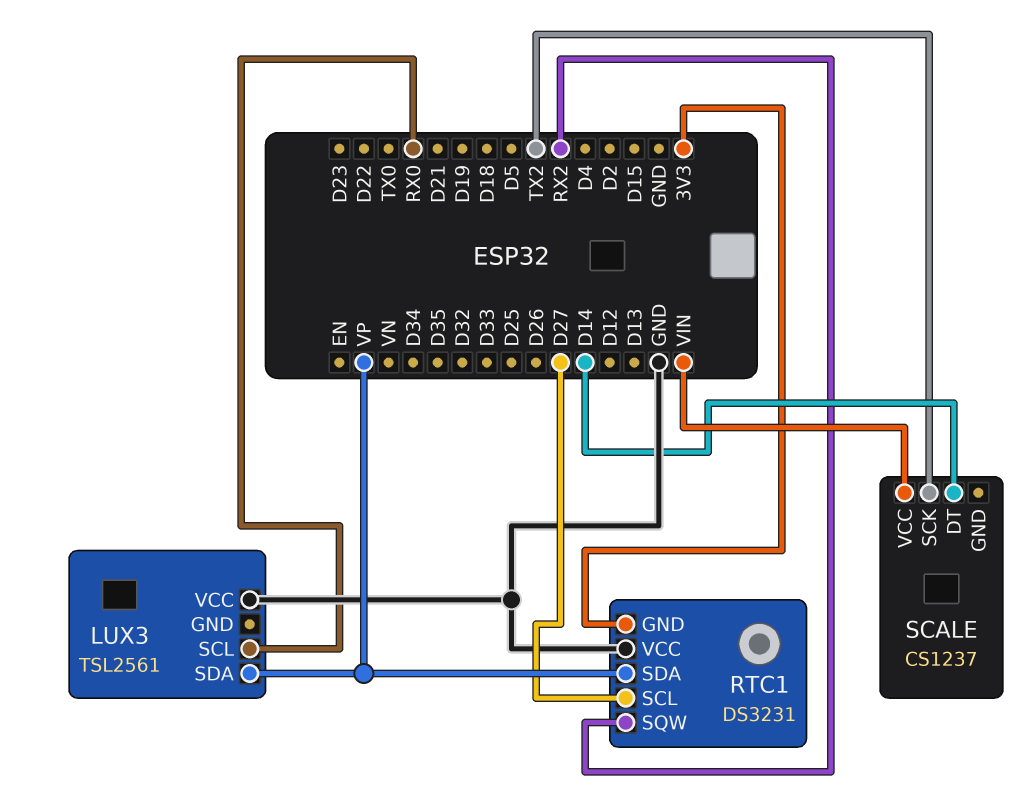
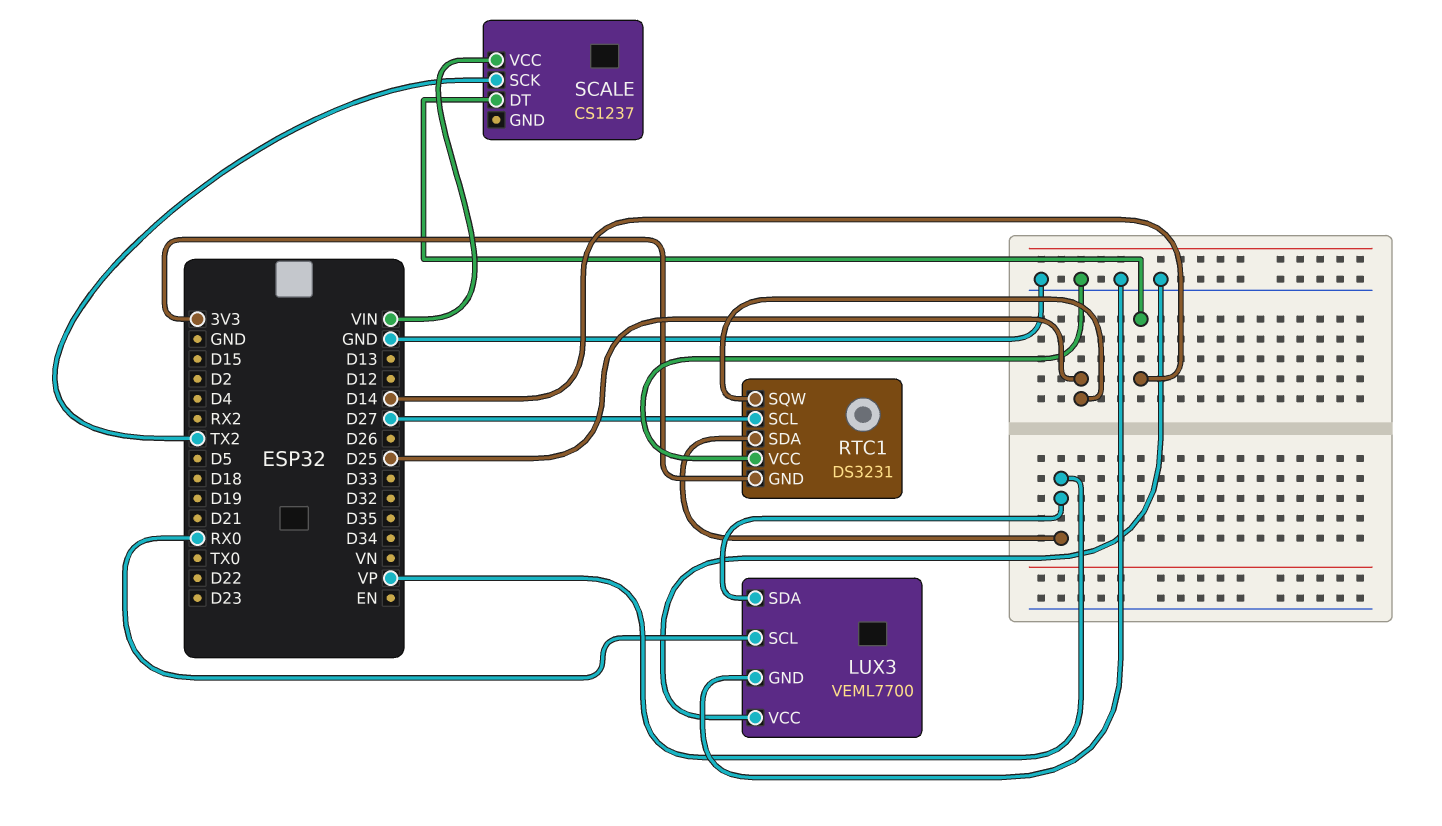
LUX3: TSL2561 -> VEML7700
LUX3 pin GND: none -> GND
RTC1 pin SQW: RX2 -> D25

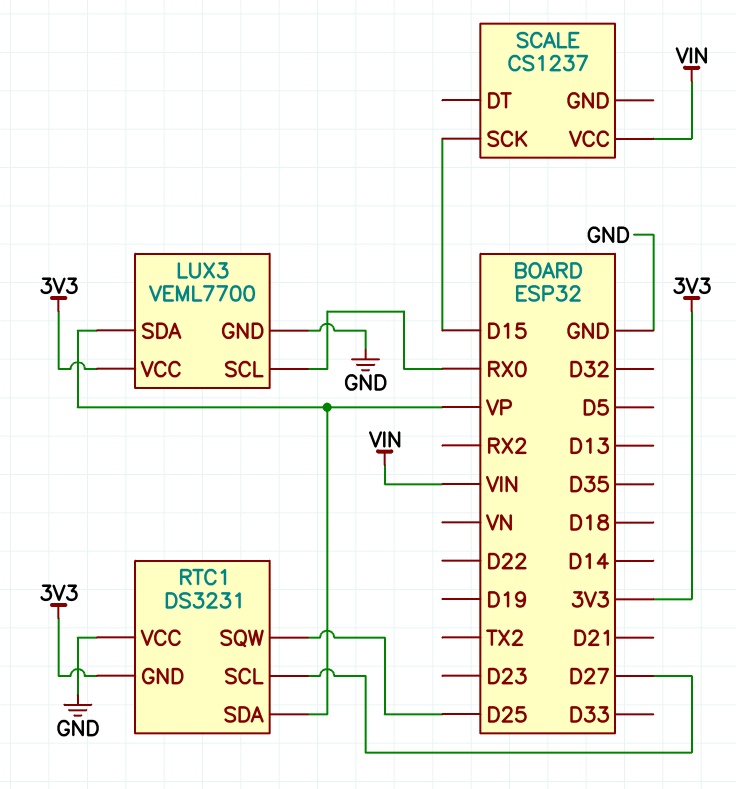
LUX3 pin VCC: GND -> 3V3
SCALE pin DT: D14 -> none
SCALE pin SCK: TX2 -> D15

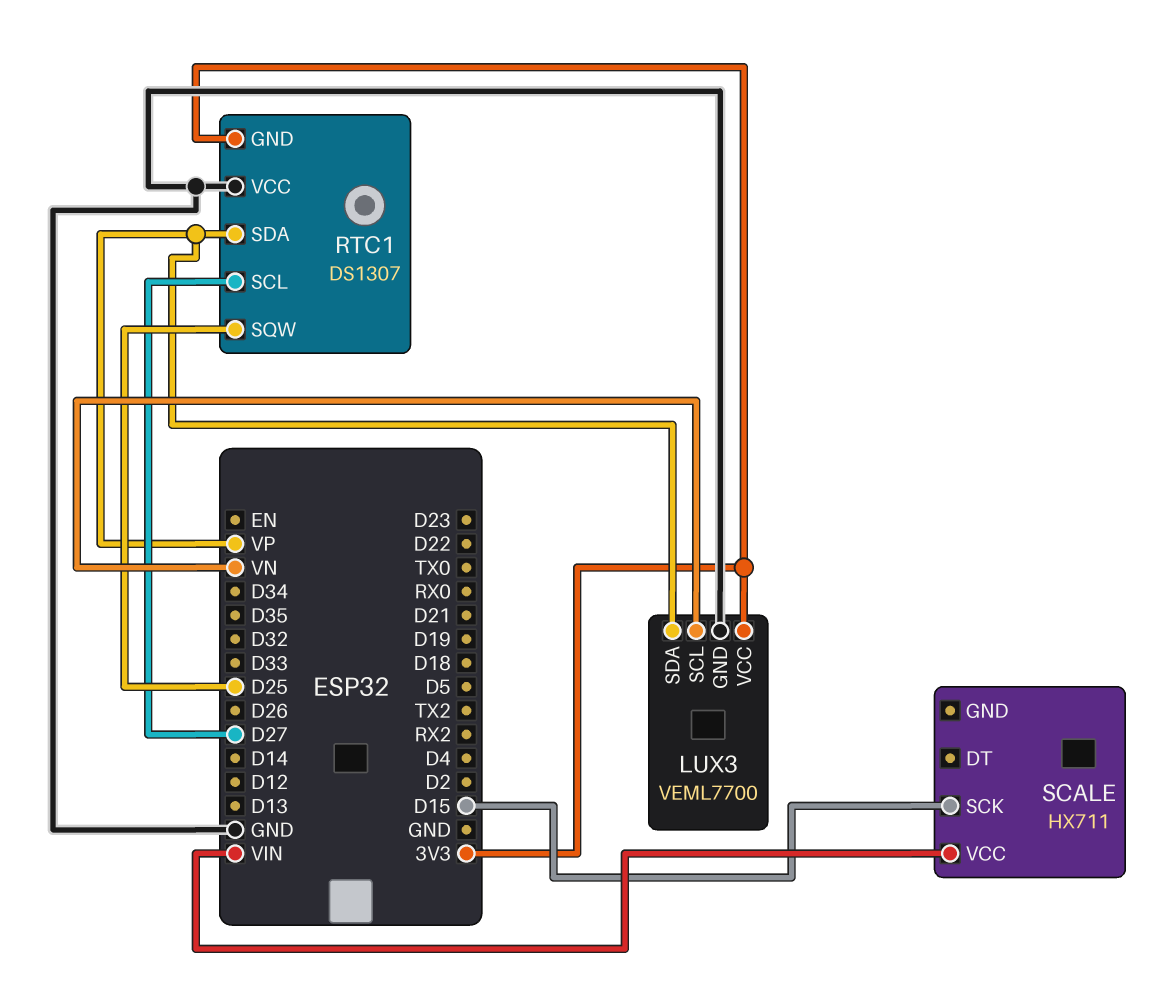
LUX3 pin SCL: RX0 -> VN
RTC1: DS3231 -> DS1307
SCALE: CS1237 -> HX711

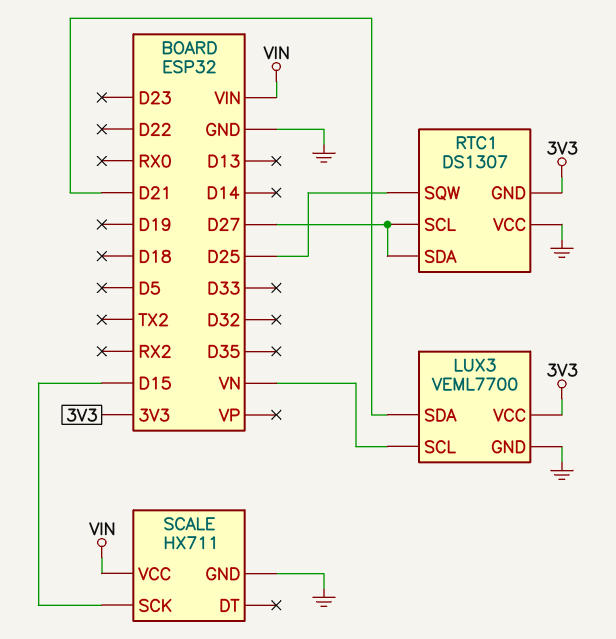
LUX3 pin SDA: VP -> D21
RTC1 pin SDA: VP -> D27
SCALE pin GND: none -> GND

